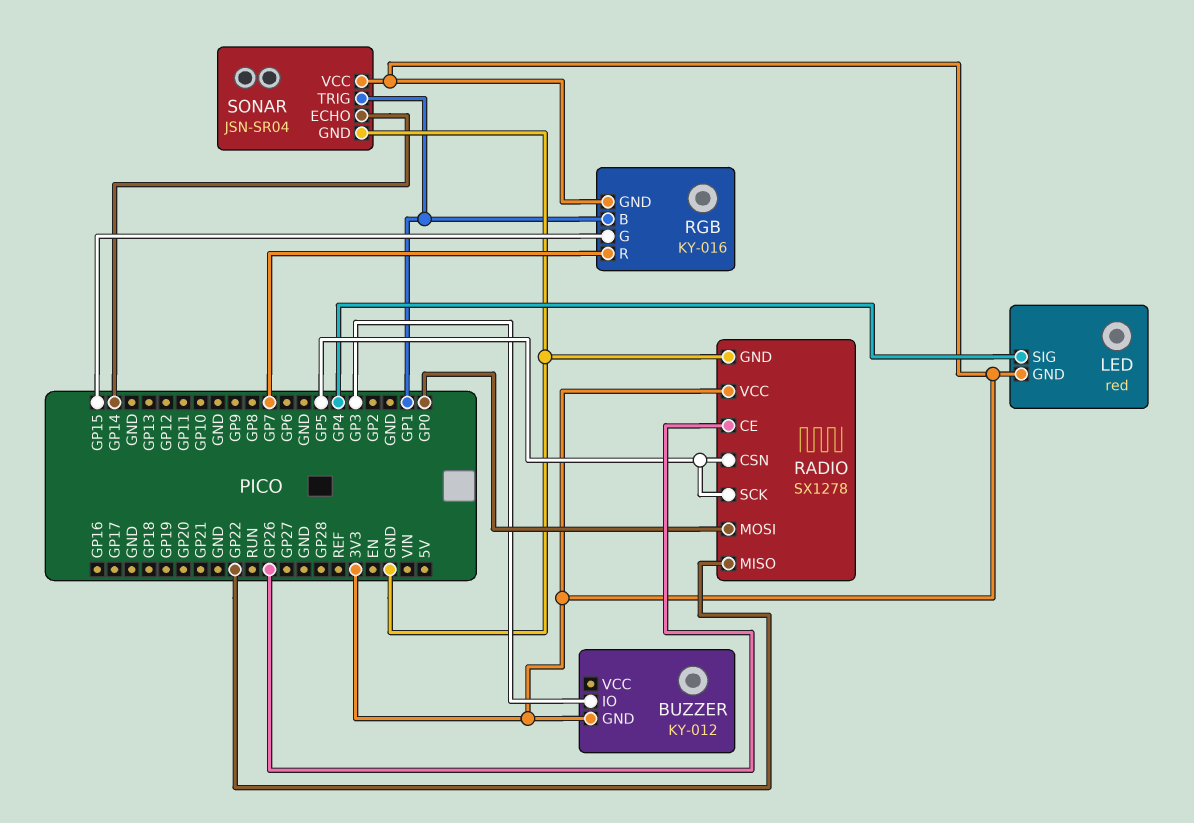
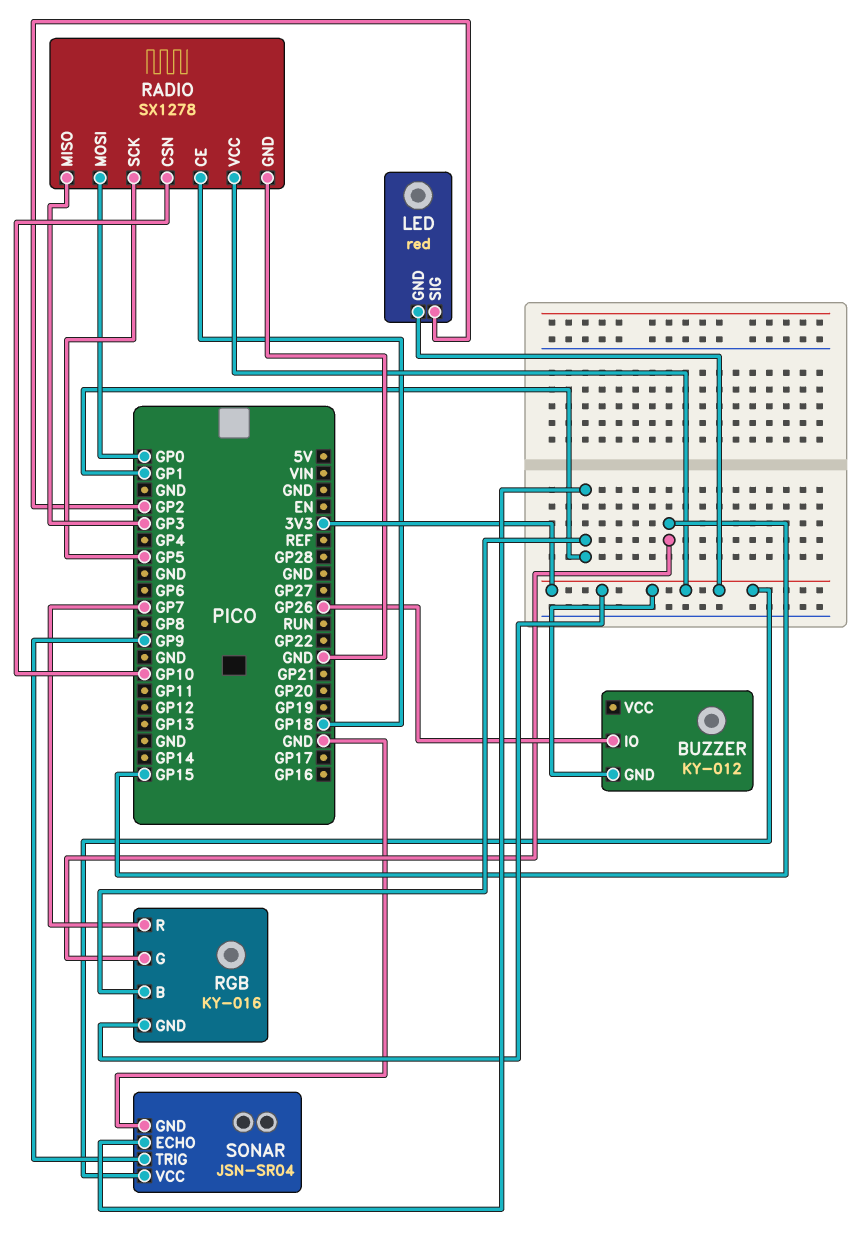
BUZZER pin IO: GP3 -> GP26
LED pin SIG: GP4 -> GP2
RADIO pin CE: GP26 -> GP18
RADIO pin CSN: GP5 -> GP10
RADIO pin MISO: GP22 -> GP3
SONAR pin ECHO: GP14 -> GP1
SONAR pin TRIG: GP1 -> GP9

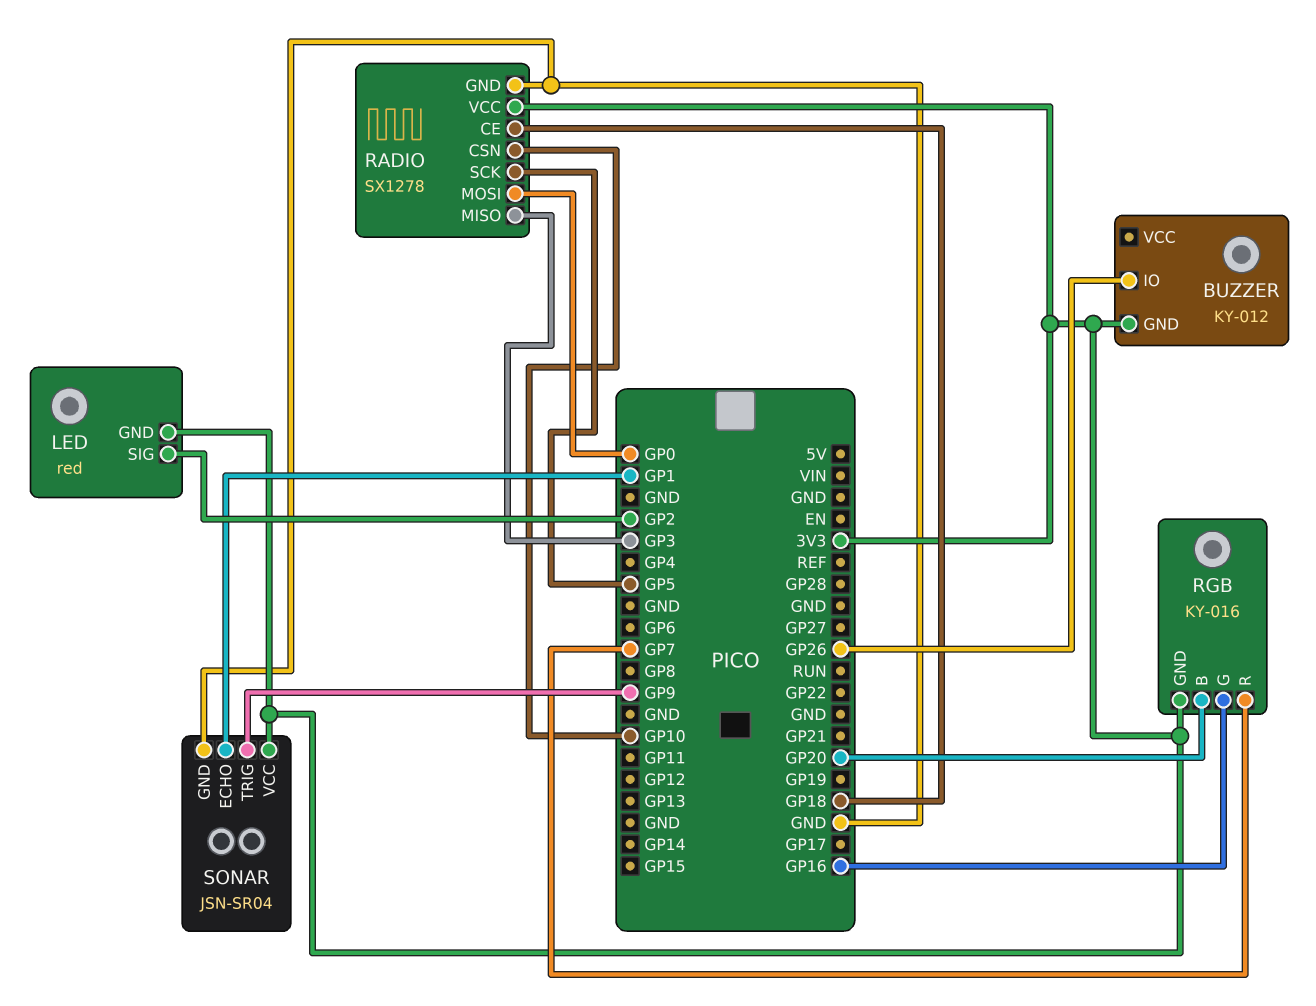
RGB pin B: GP1 -> GP20
RGB pin G: GP15 -> GP16

